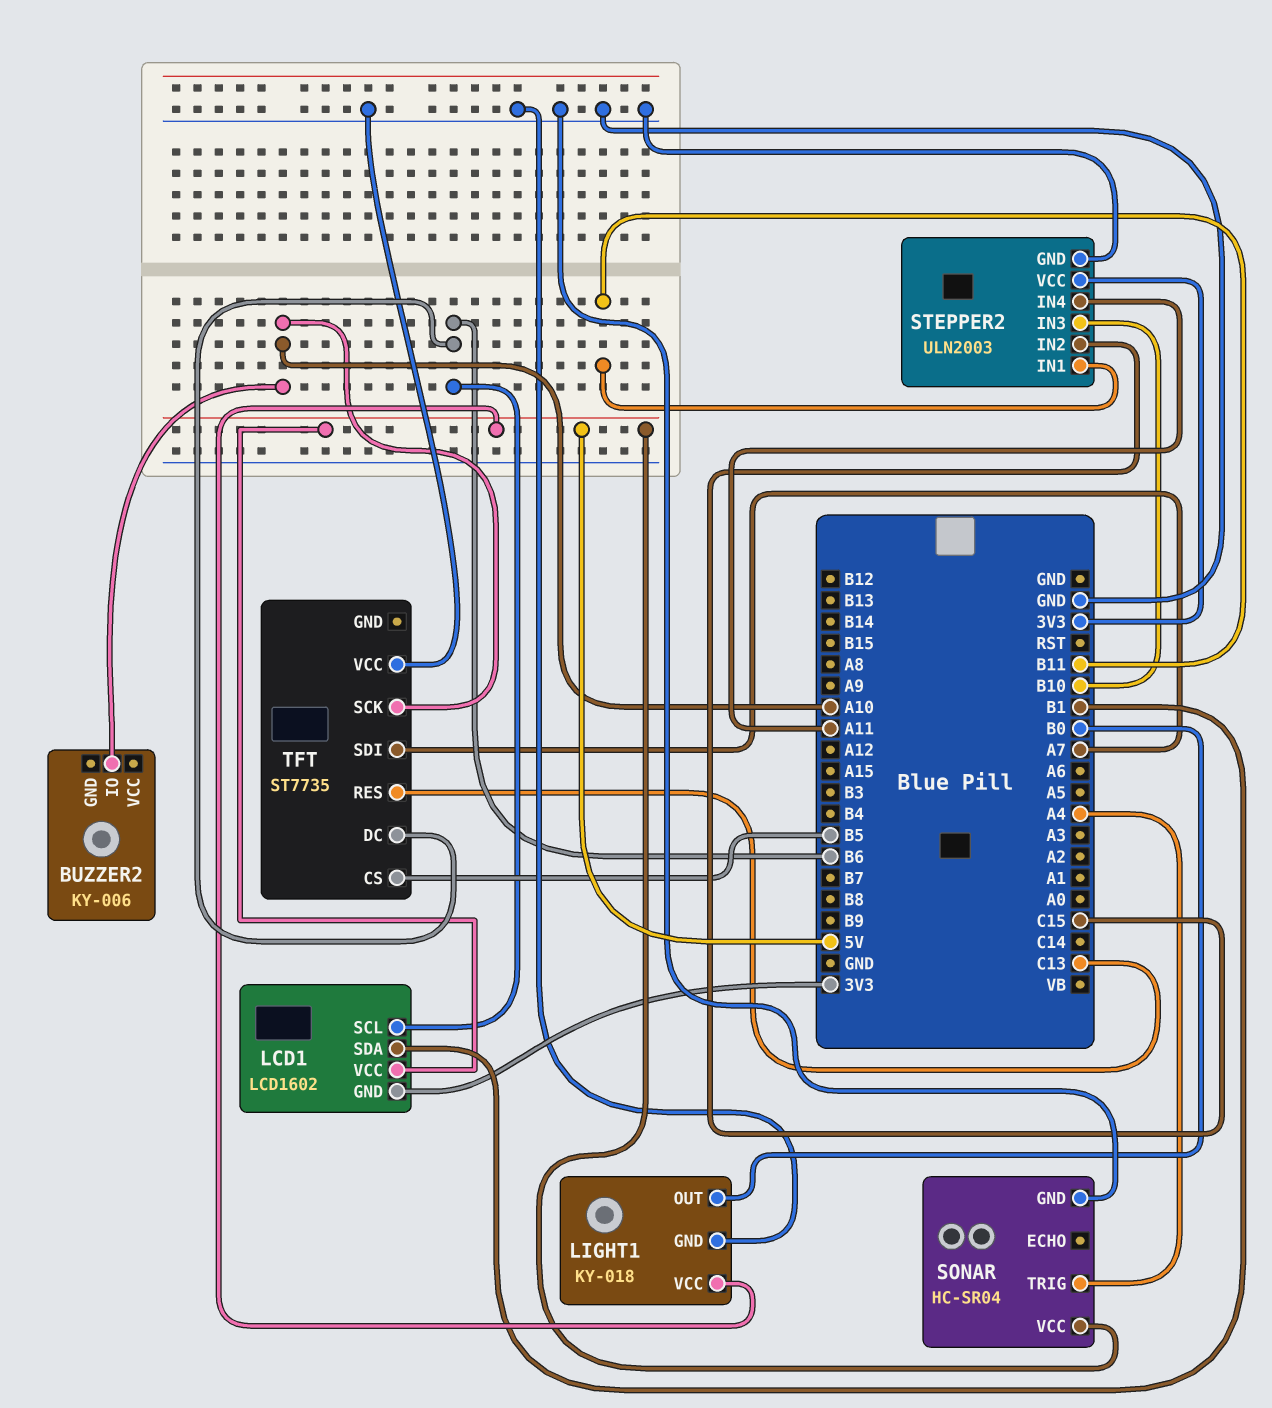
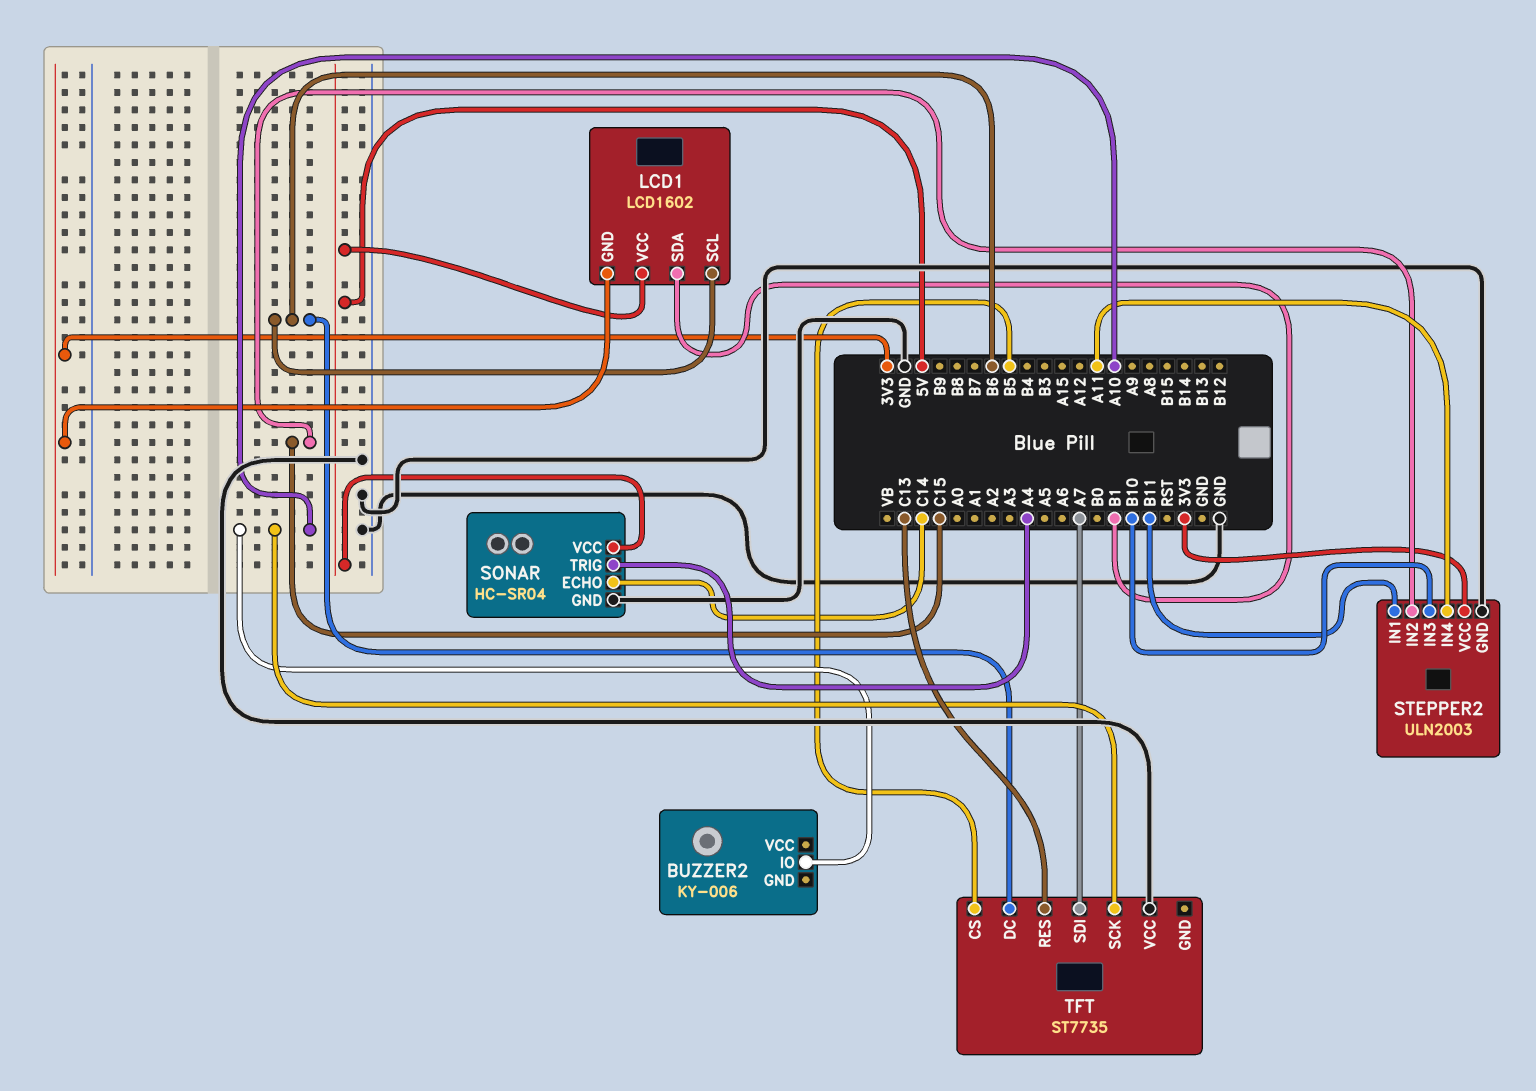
LIGHT1: KY-018 -> none
LIGHT1 pin GND: GND -> none
LIGHT1 pin OUT: B0 -> none
LIGHT1 pin VCC: 5V -> none
SONAR pin ECHO: none -> C14

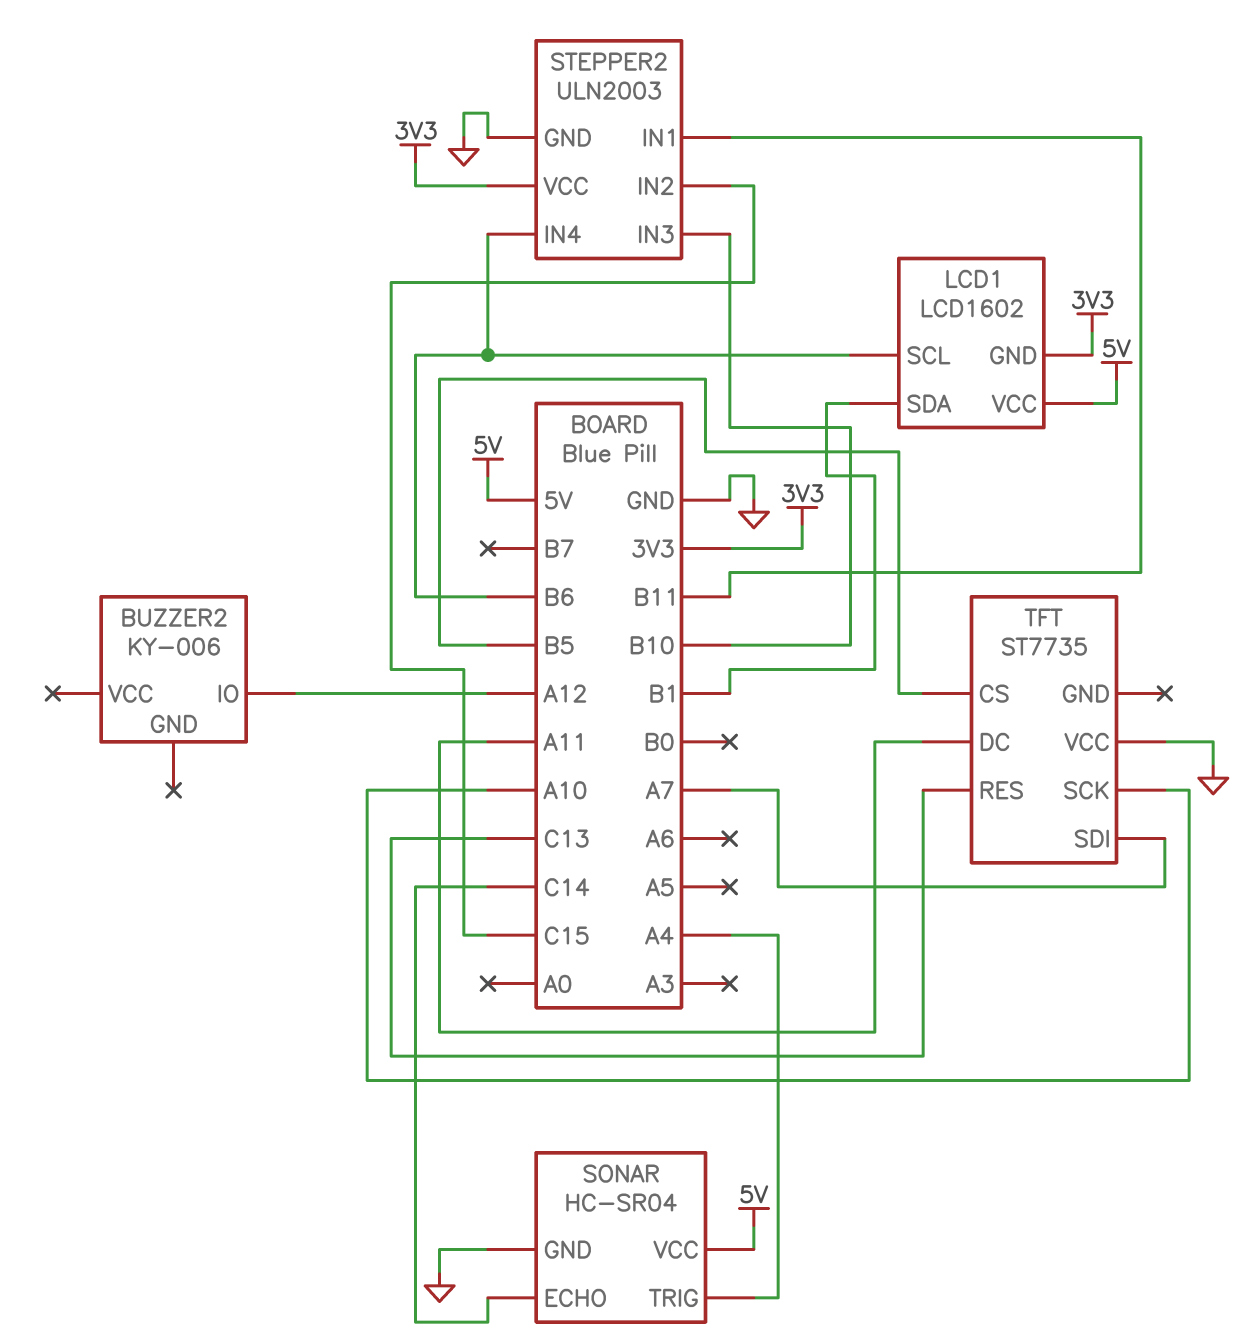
BUZZER2 pin IO: A10 -> A12
STEPPER2 pin IN4: A11 -> B6
TFT pin DC: B6 -> A11

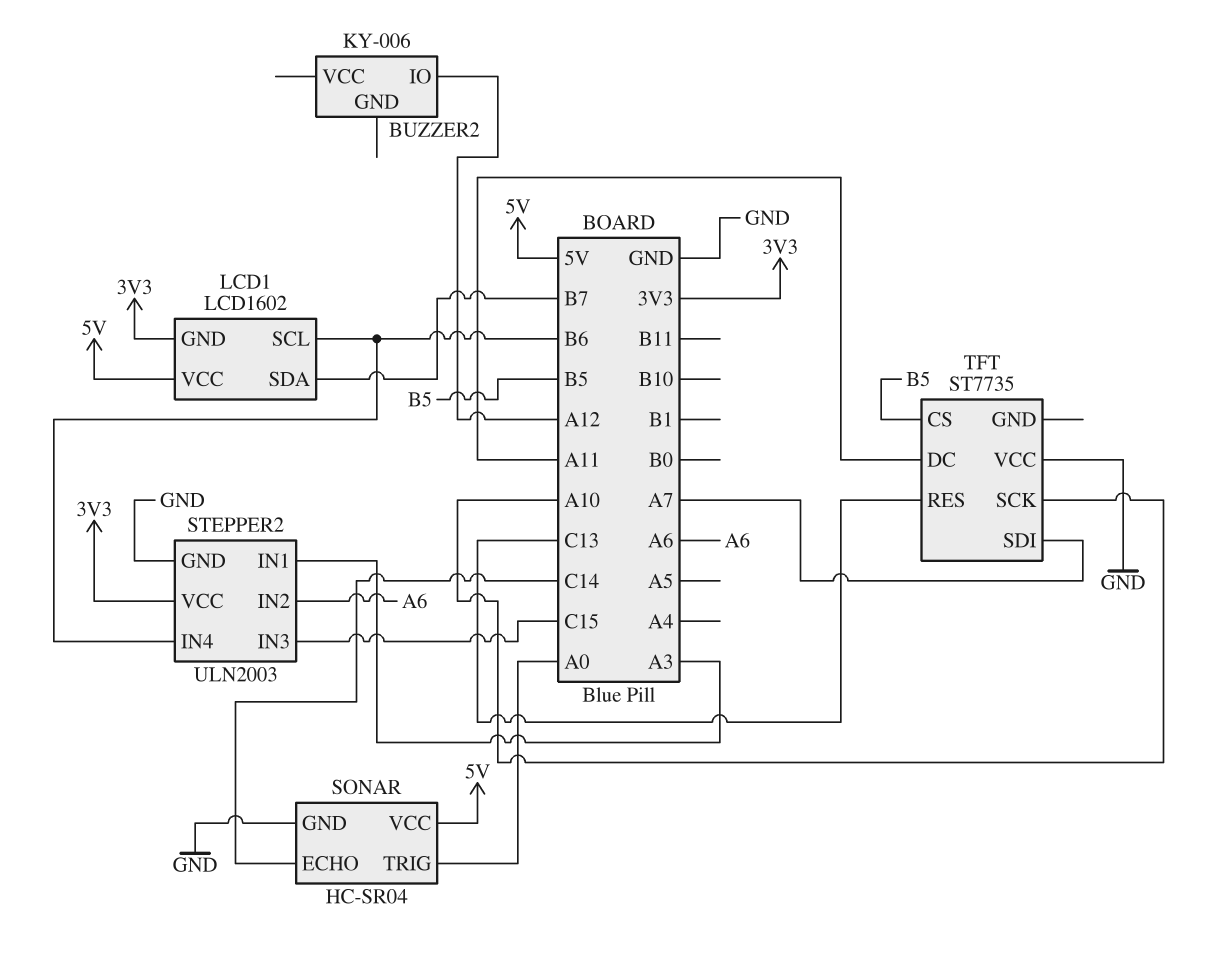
LCD1 pin SDA: B1 -> B7
SONAR pin TRIG: A4 -> A0
STEPPER2 pin IN1: B11 -> A3
STEPPER2 pin IN2: C15 -> A6
STEPPER2 pin IN3: B10 -> C15

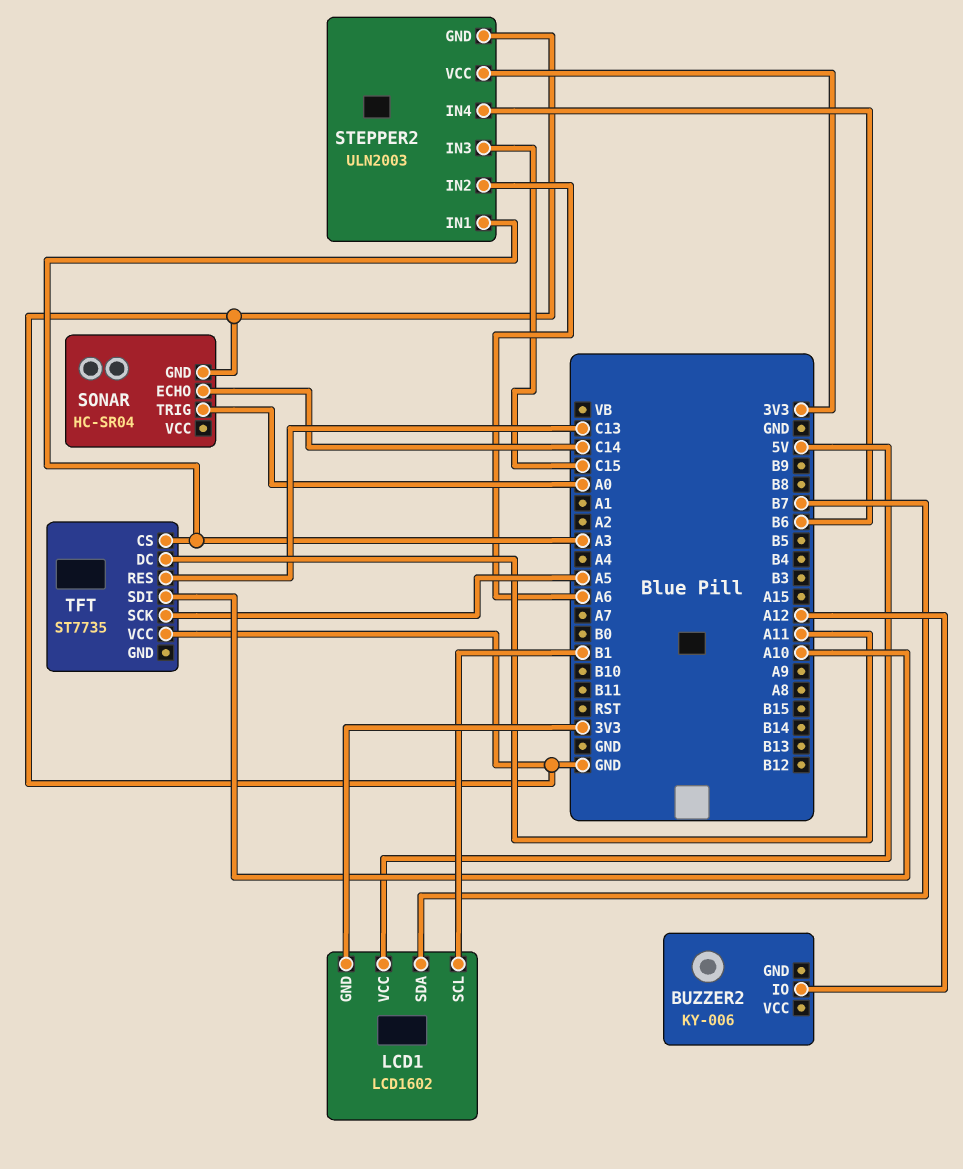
LCD1 pin SCL: B6 -> B1
SONAR pin VCC: 5V -> none
TFT pin CS: B5 -> A3
TFT pin SCK: A10 -> A5
TFT pin SDI: A7 -> A10

